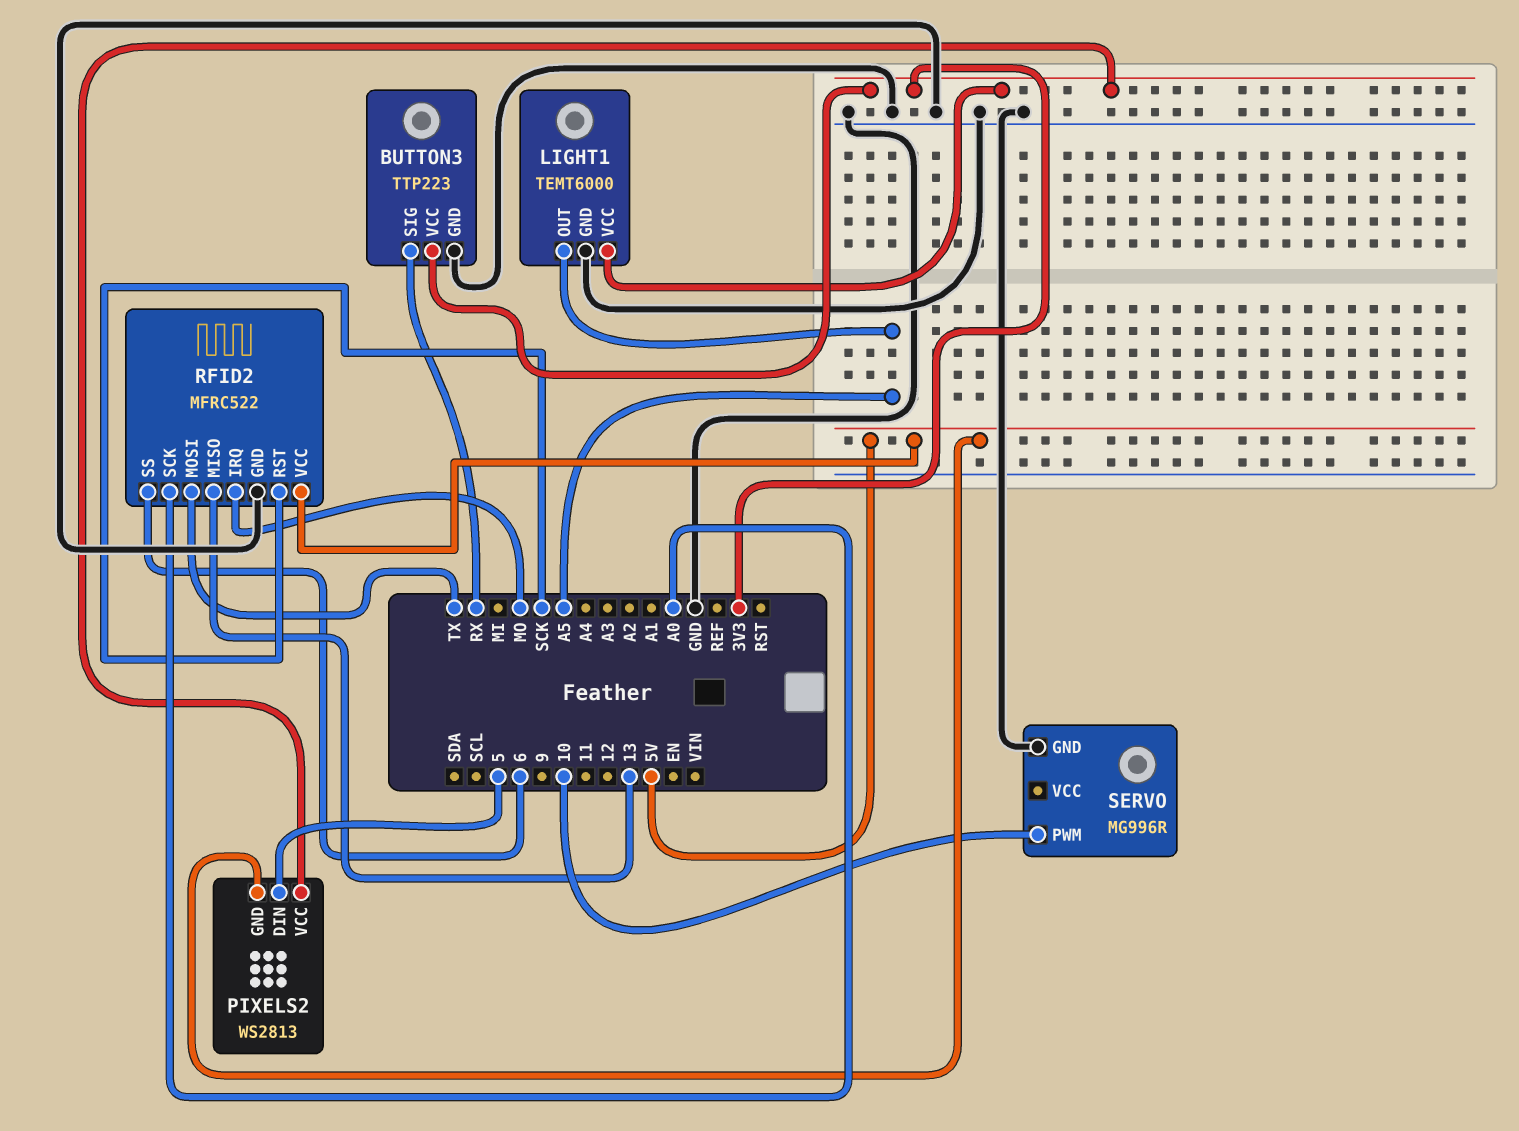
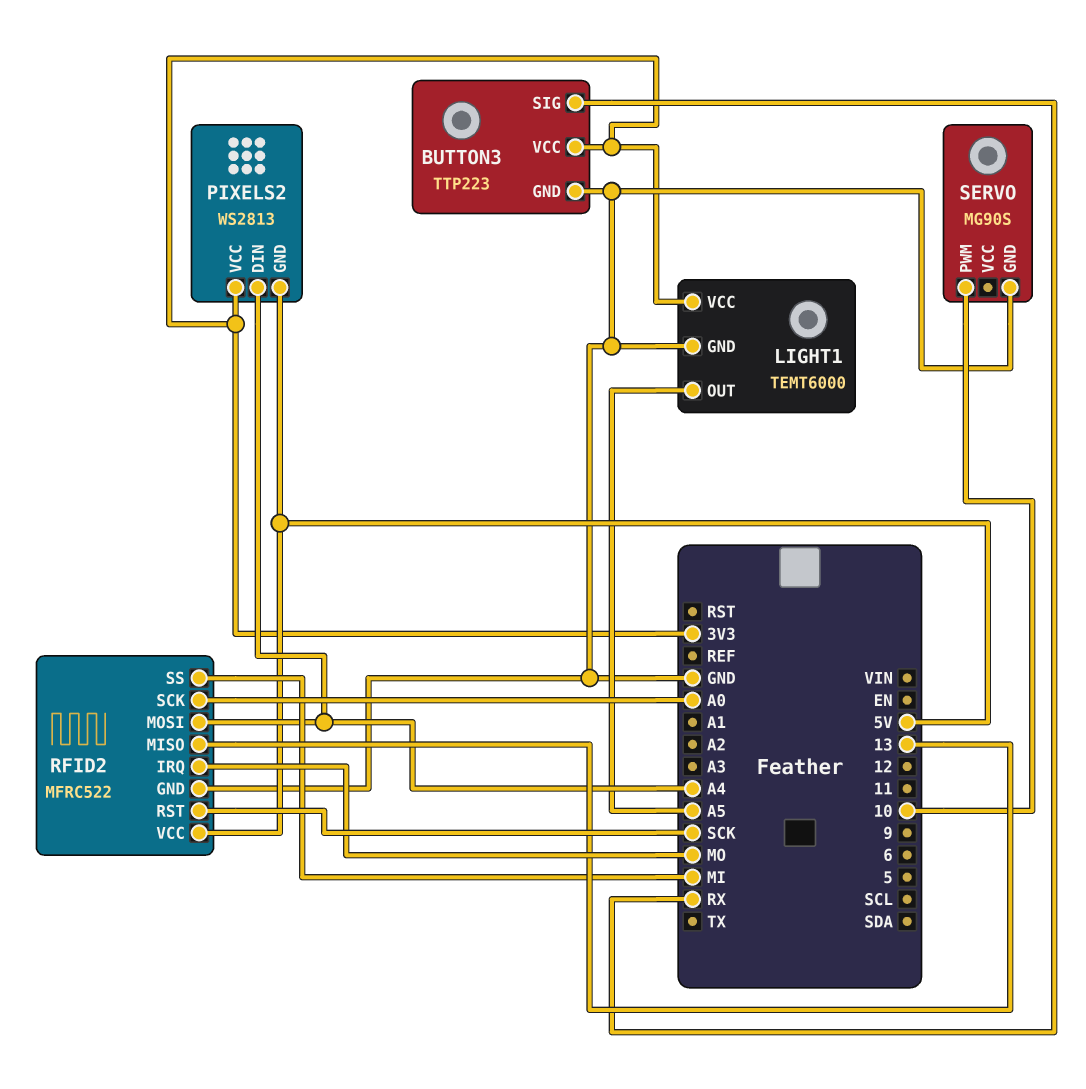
PIXELS2 pin DIN: 5 -> A4
RFID2 pin MOSI: TX -> A4
RFID2 pin SS: 6 -> MI
SERVO: MG996R -> MG90S

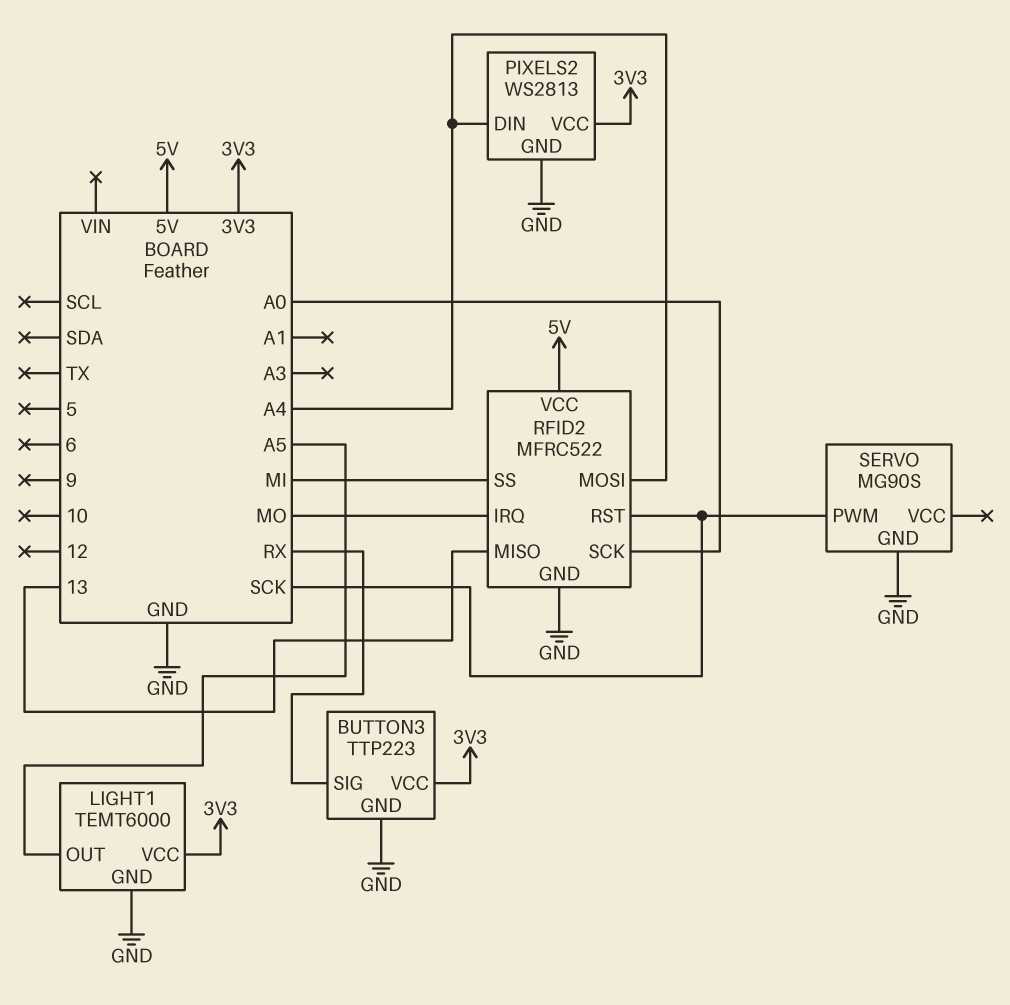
PIXELS2 pin GND: 5V -> GND
SERVO pin PWM: 10 -> SCK

